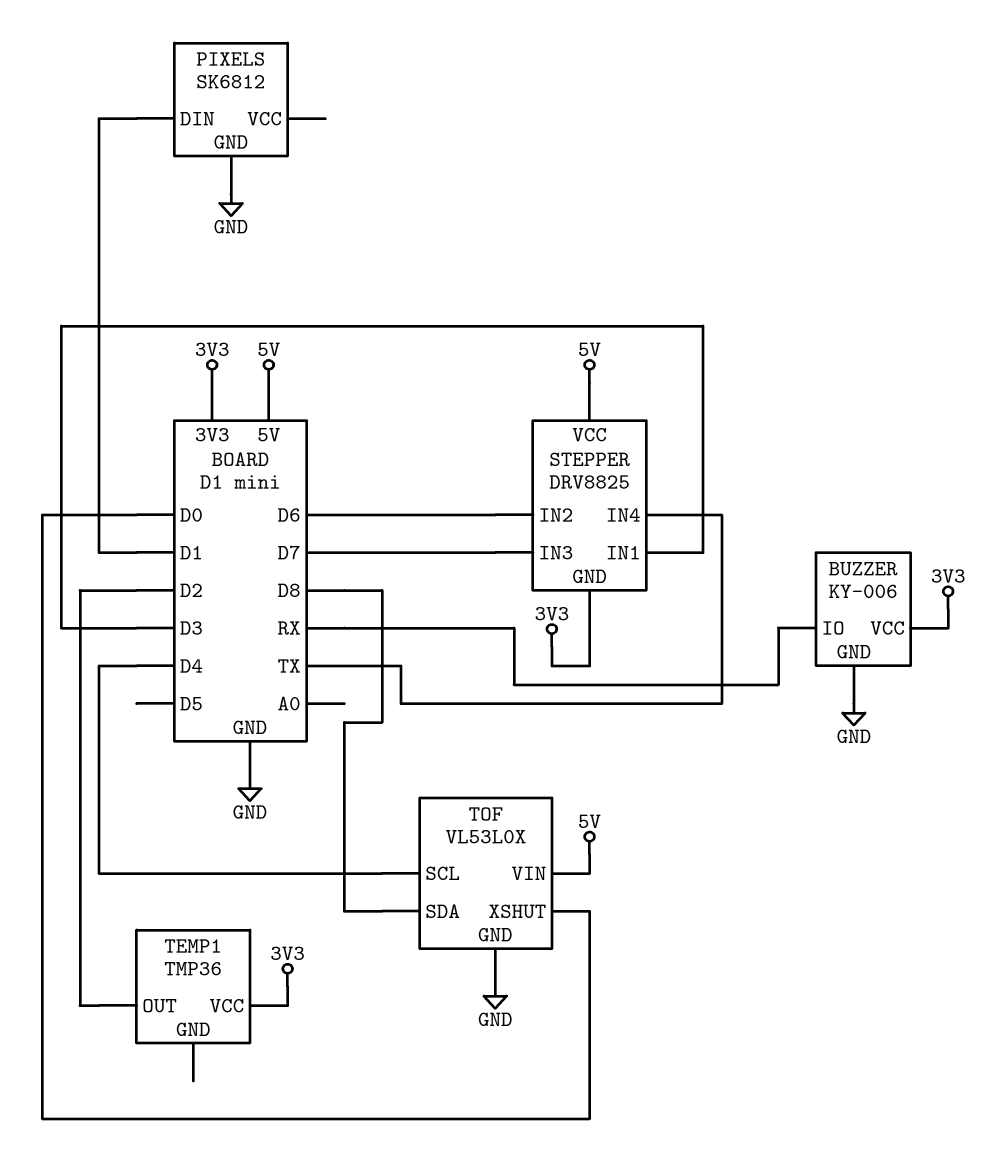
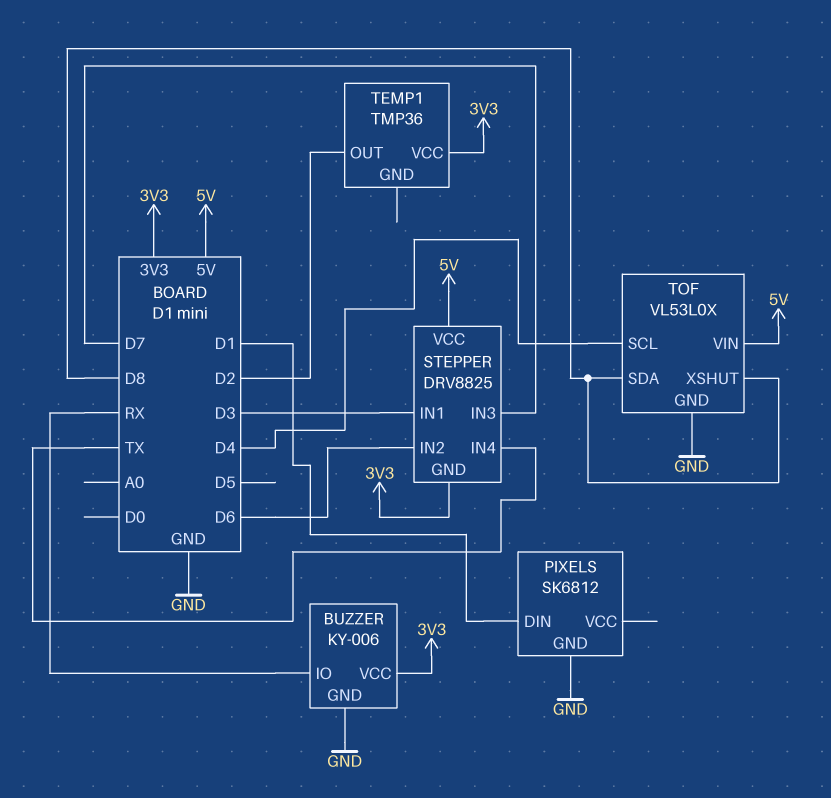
TOF pin XSHUT: D0 -> D8

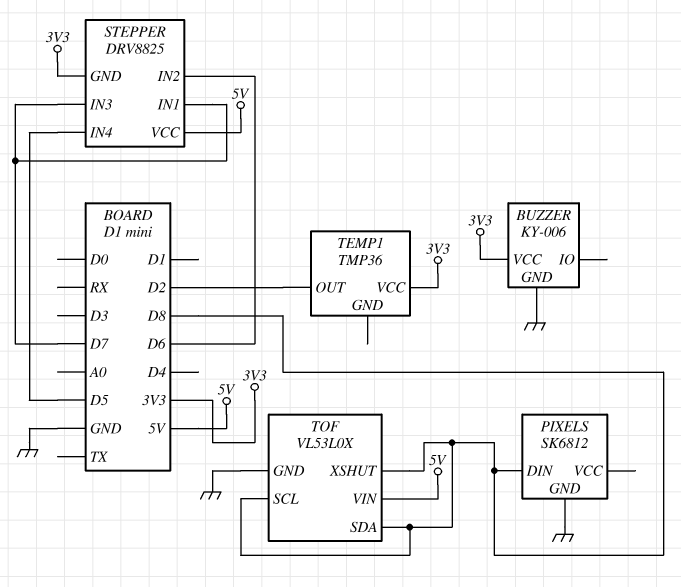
BUZZER pin IO: RX -> none
PIXELS pin DIN: D1 -> D8
STEPPER pin IN1: D3 -> D7
STEPPER pin IN4: TX -> D5
TOF pin SCL: D4 -> D8

